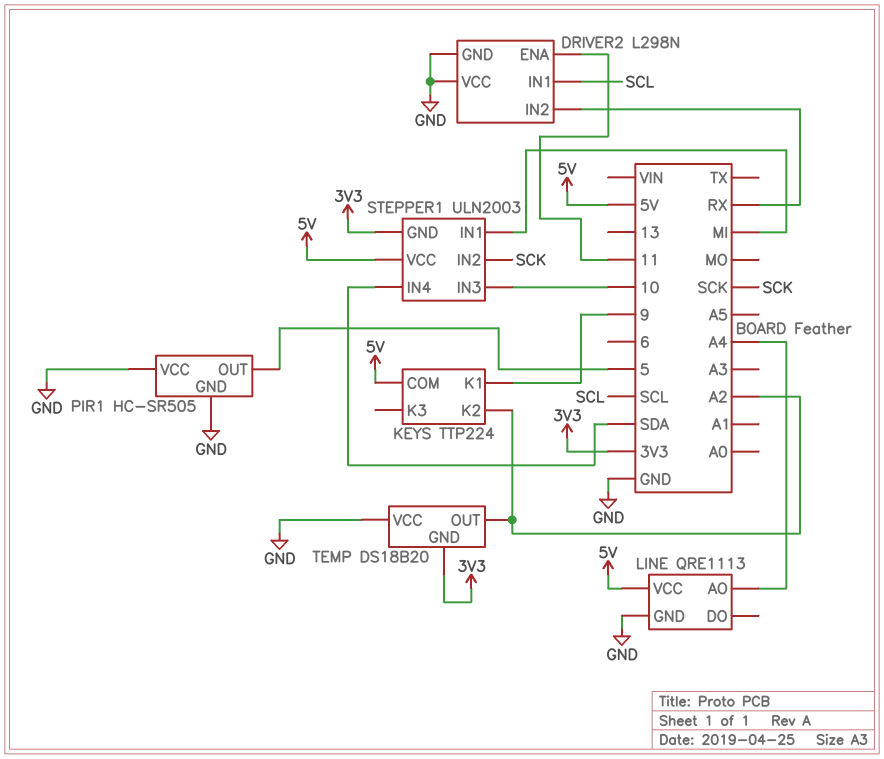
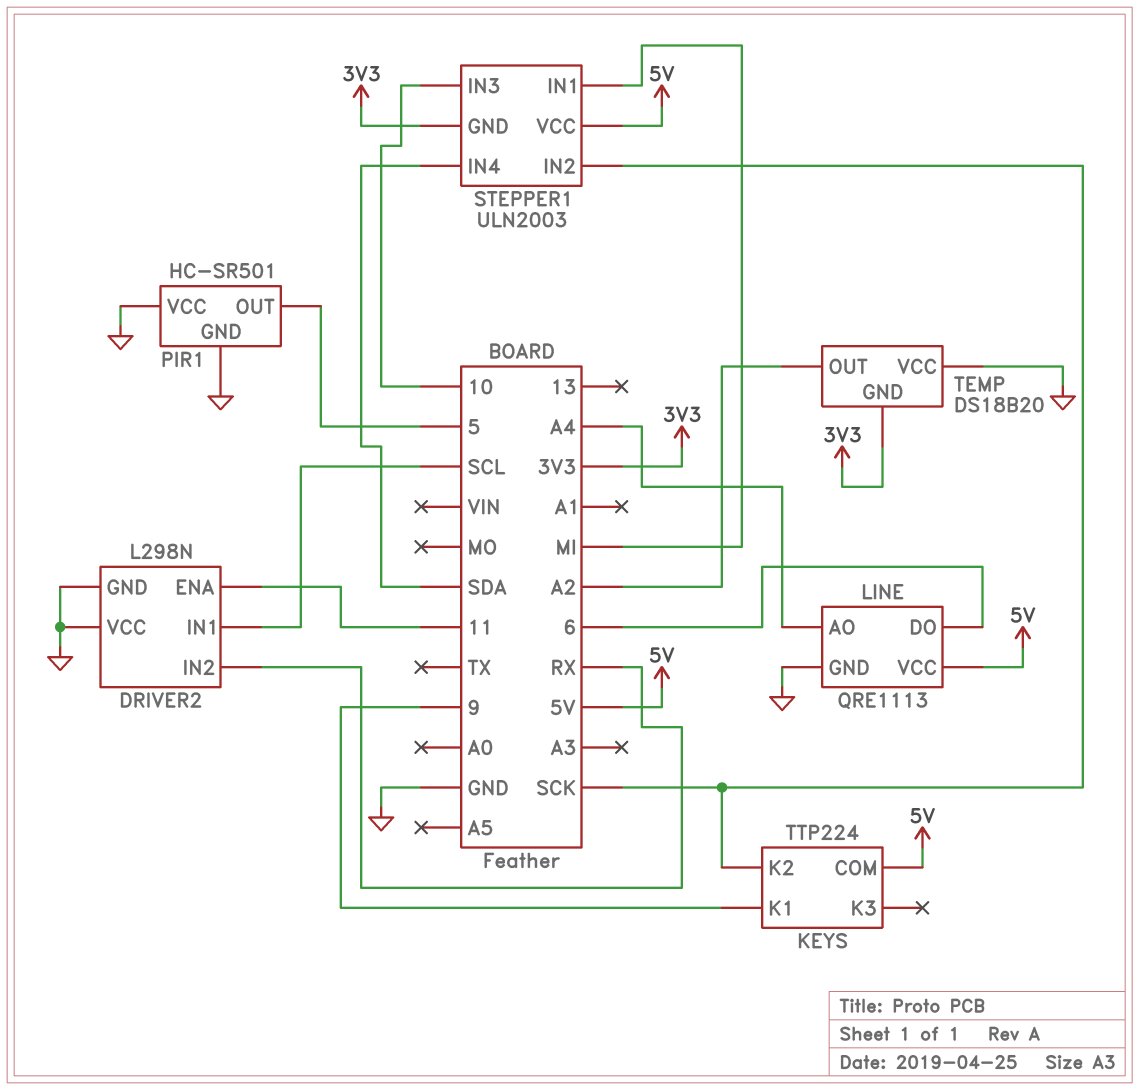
KEYS pin K2: A2 -> SCK
LINE pin DO: none -> 6
PIR1: HC-SR505 -> HC-SR501

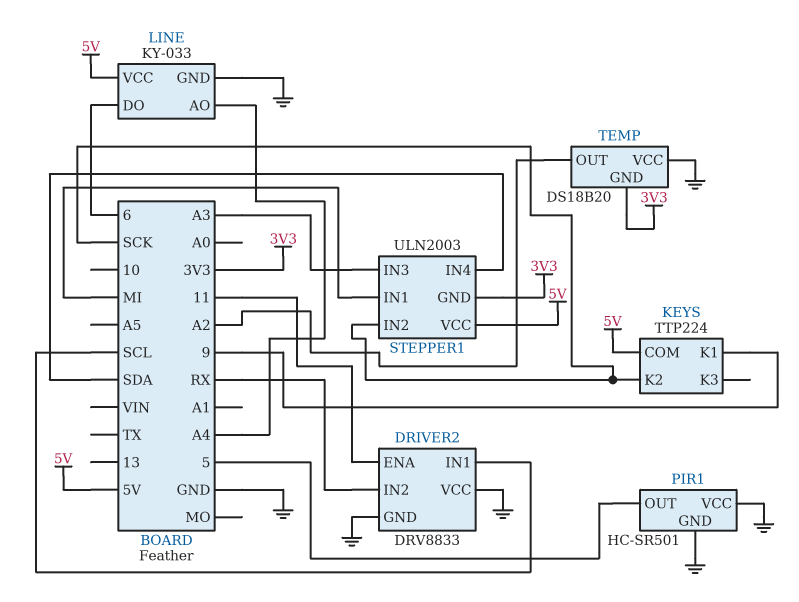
DRIVER2: L298N -> DRV8833
LINE: QRE1113 -> KY-033
STEPPER1 pin IN3: 10 -> A3

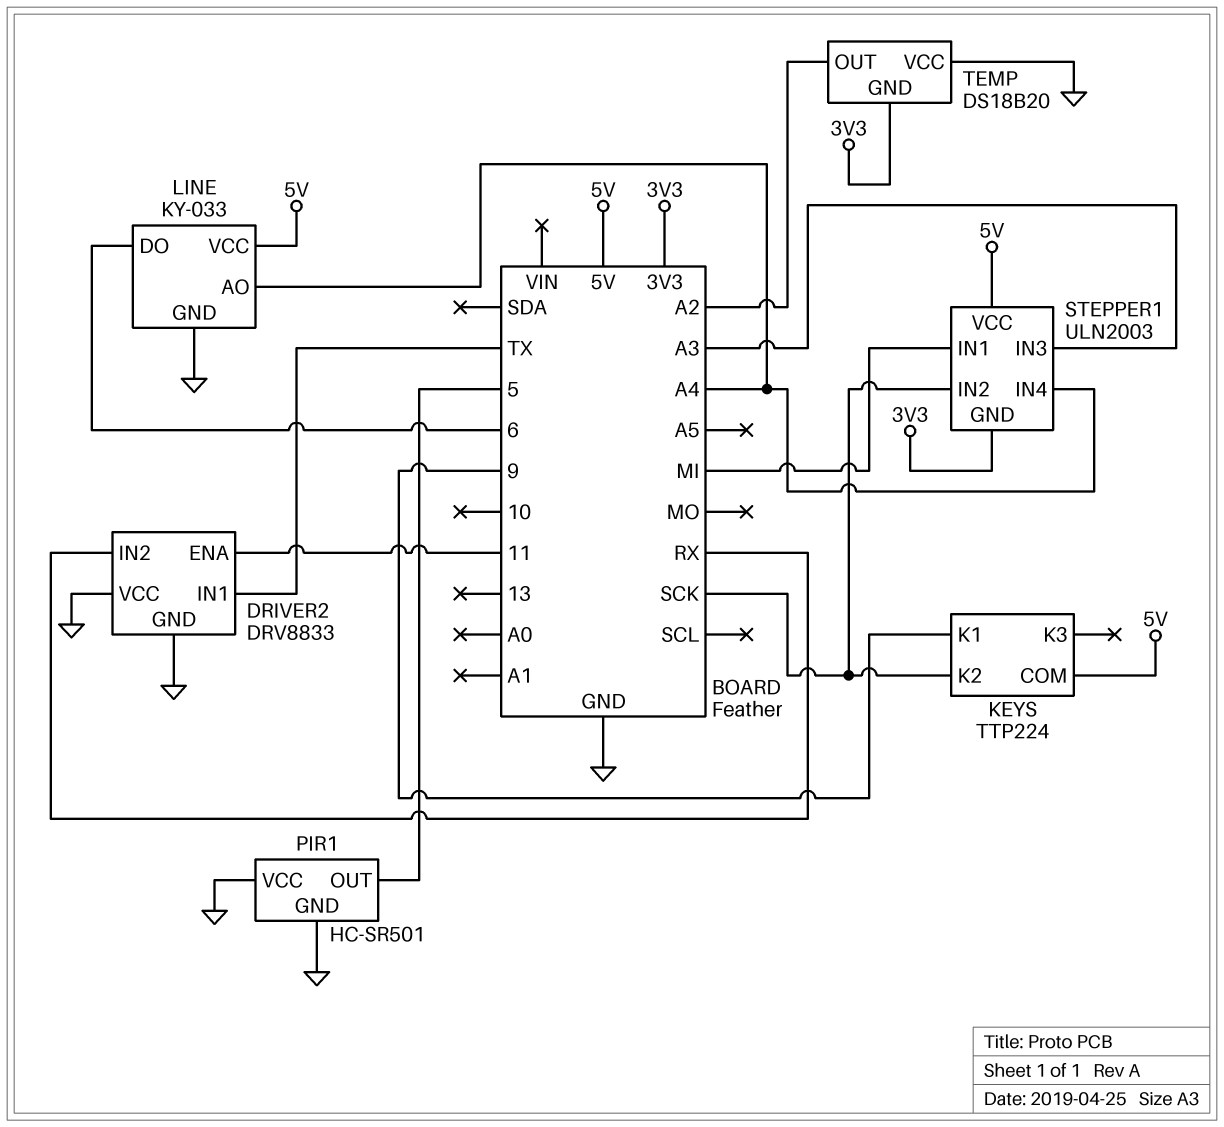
DRIVER2 pin IN1: SCL -> TX
STEPPER1 pin IN4: SDA -> A4

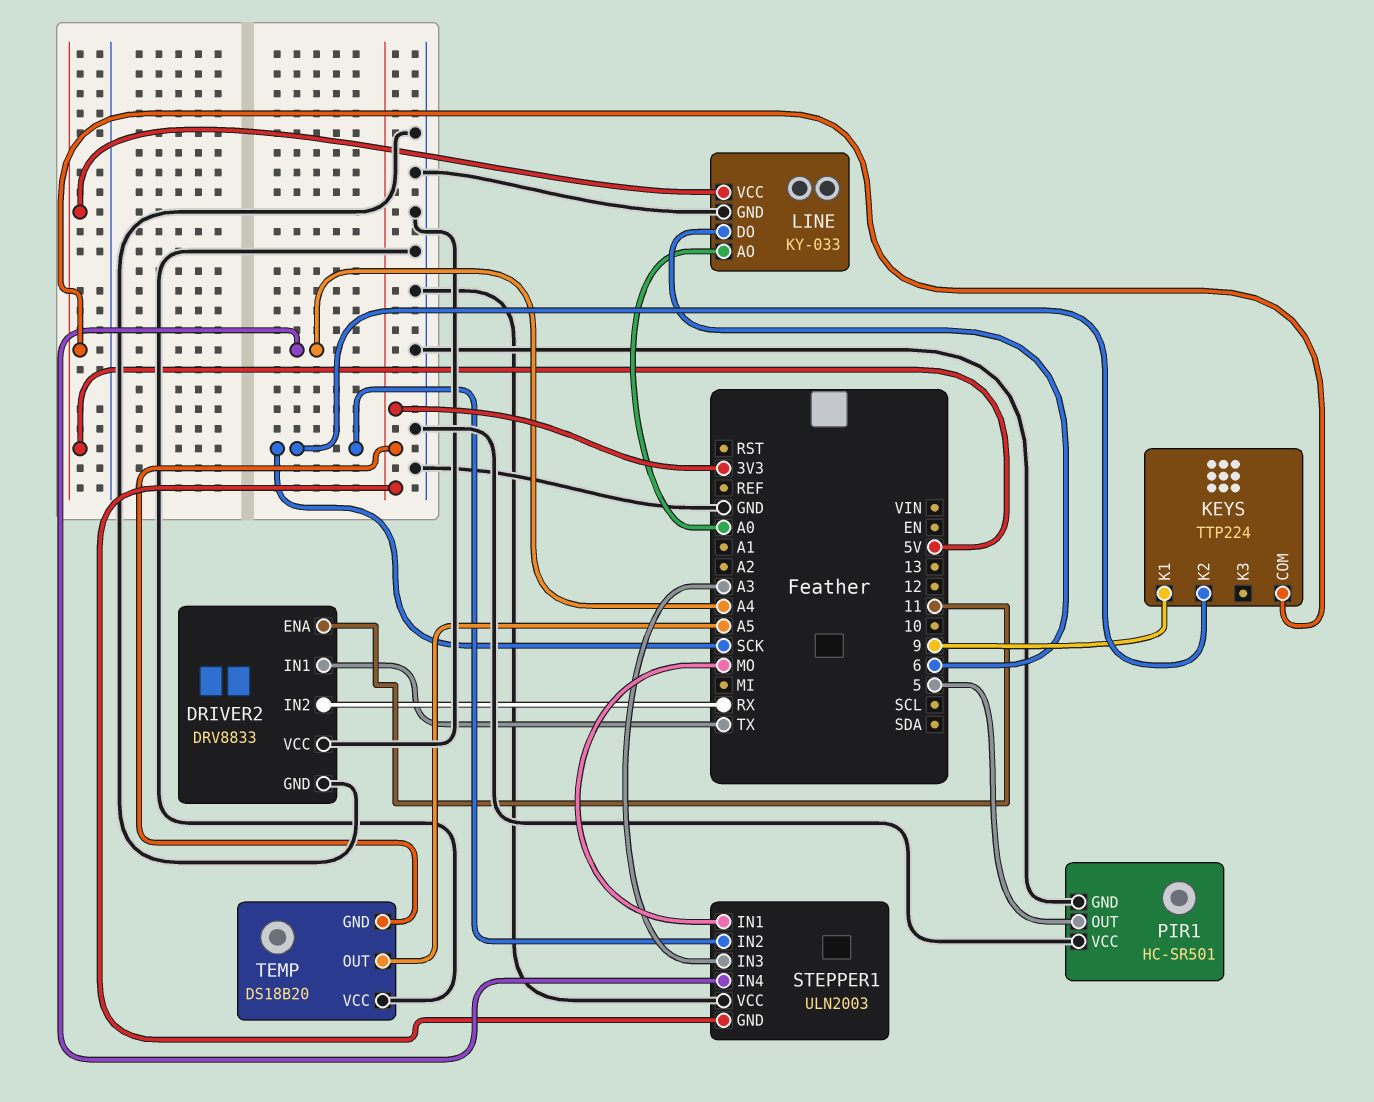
LINE pin AO: A4 -> A0
STEPPER1 pin IN1: MI -> MO
STEPPER1 pin VCC: 5V -> GND
TEMP pin OUT: A2 -> A5

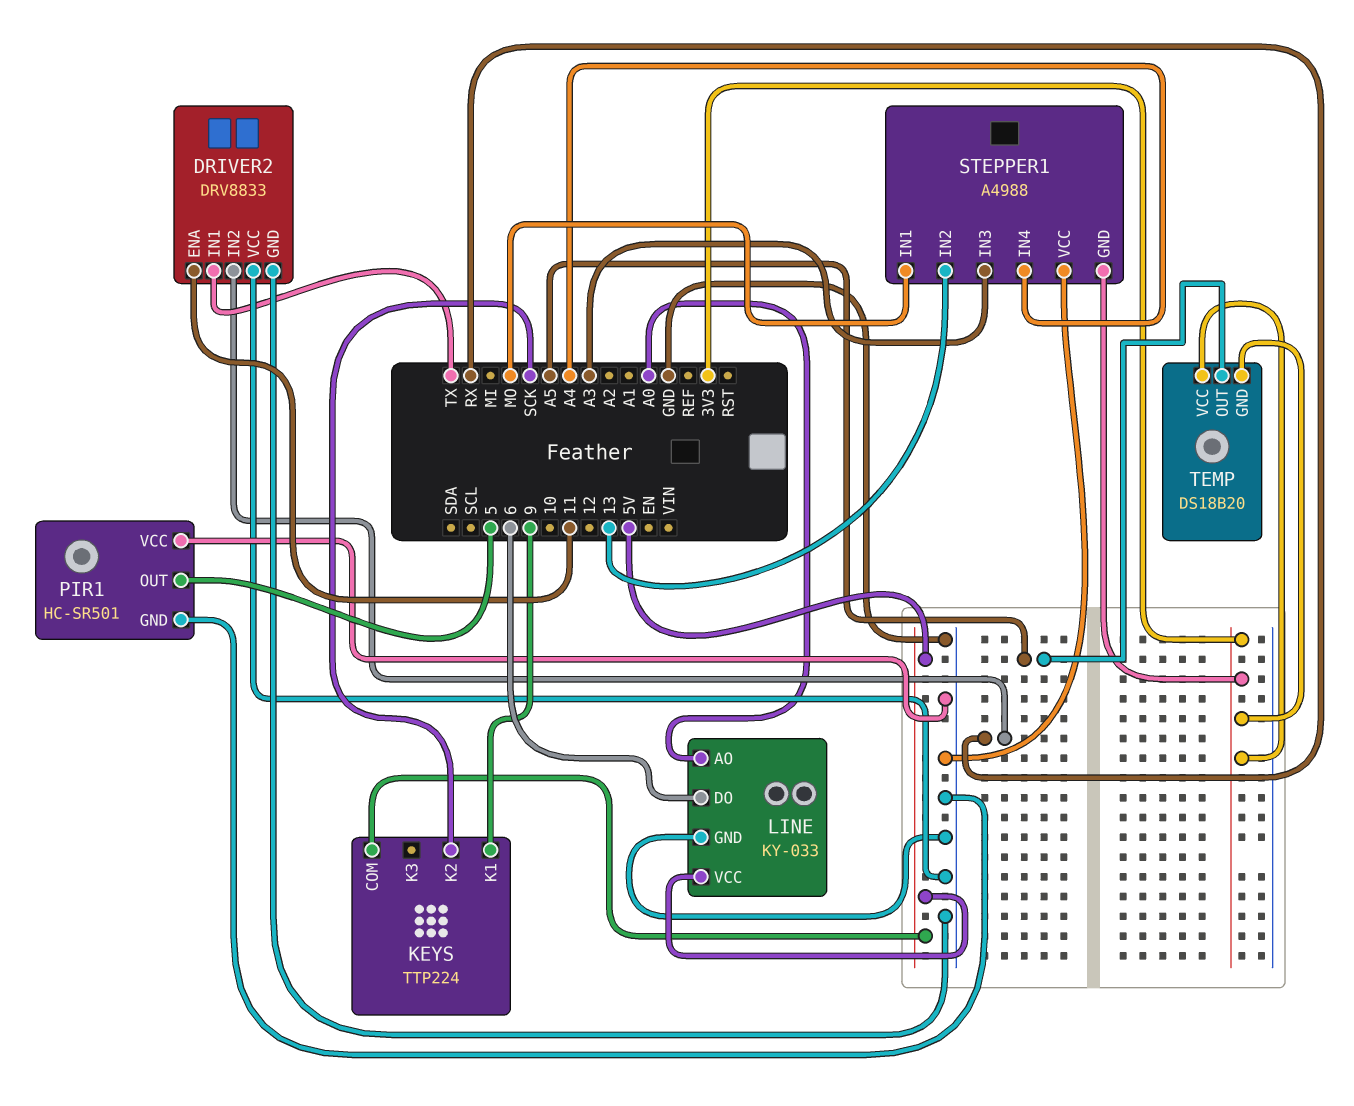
STEPPER1: ULN2003 -> A4988
STEPPER1 pin IN2: SCK -> 13
TEMP pin VCC: GND -> 3V3

